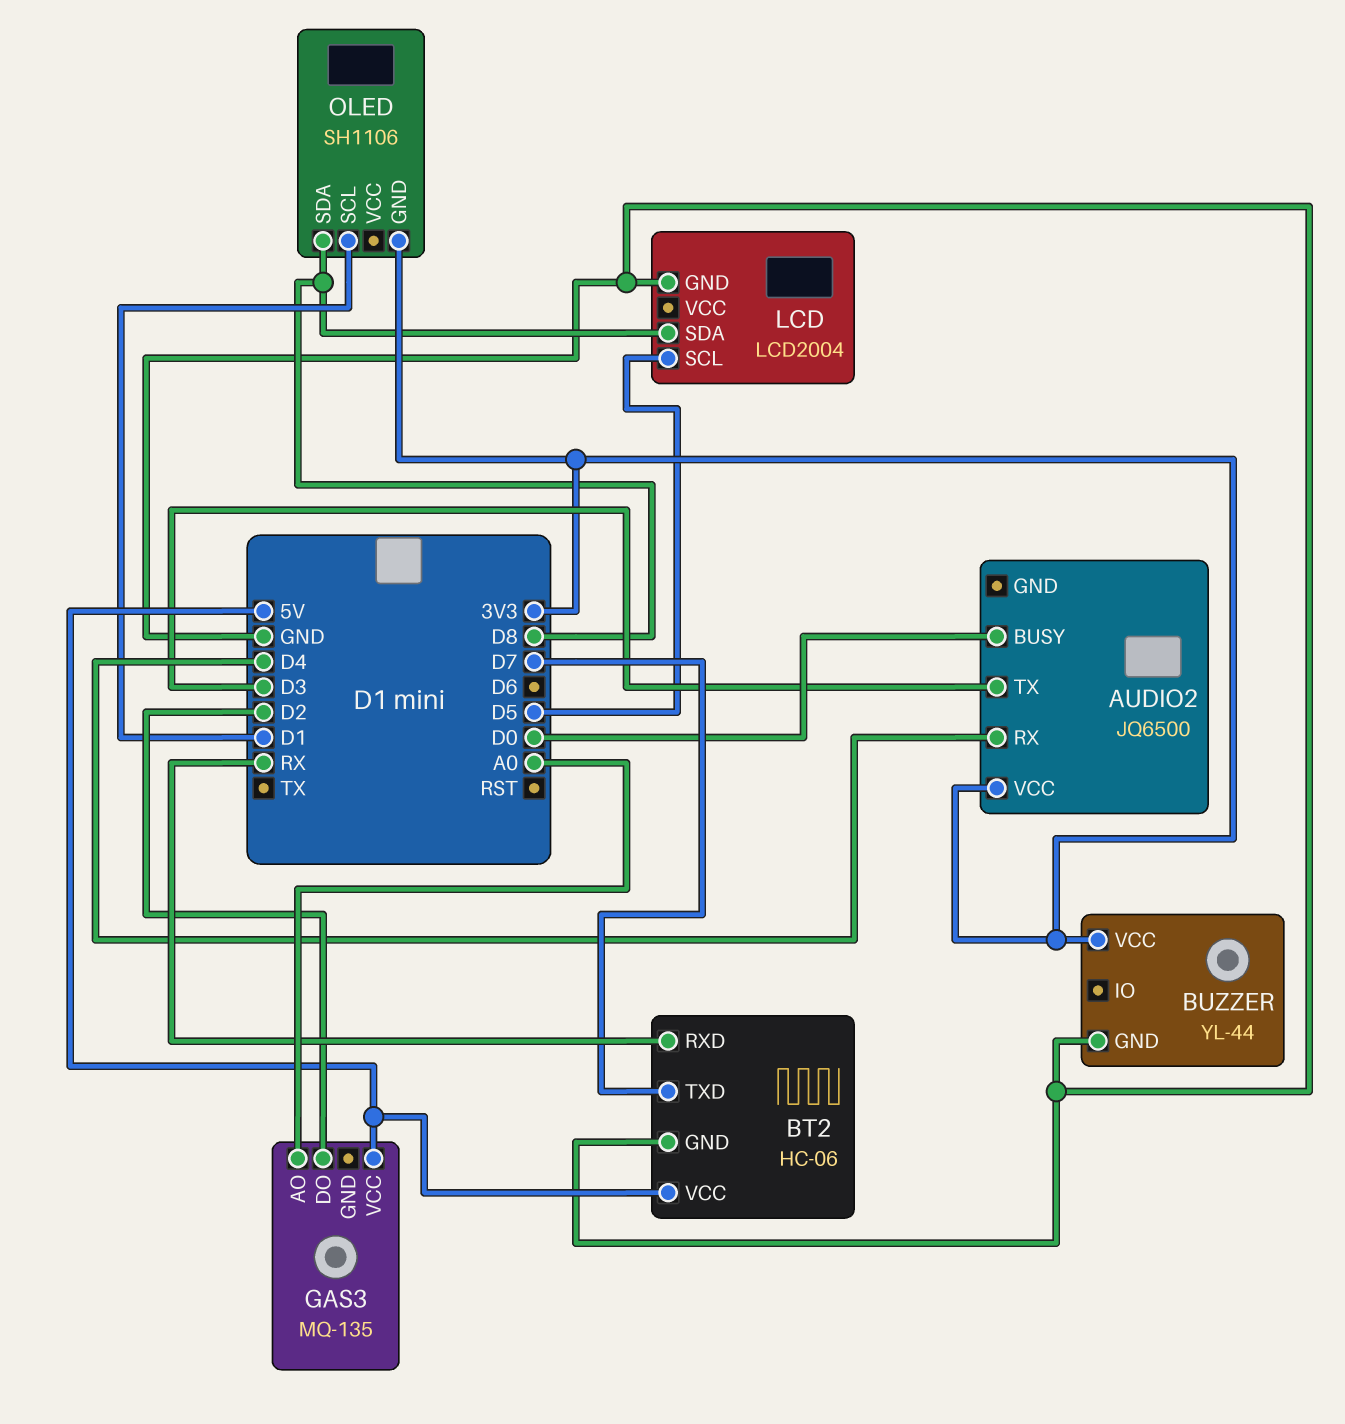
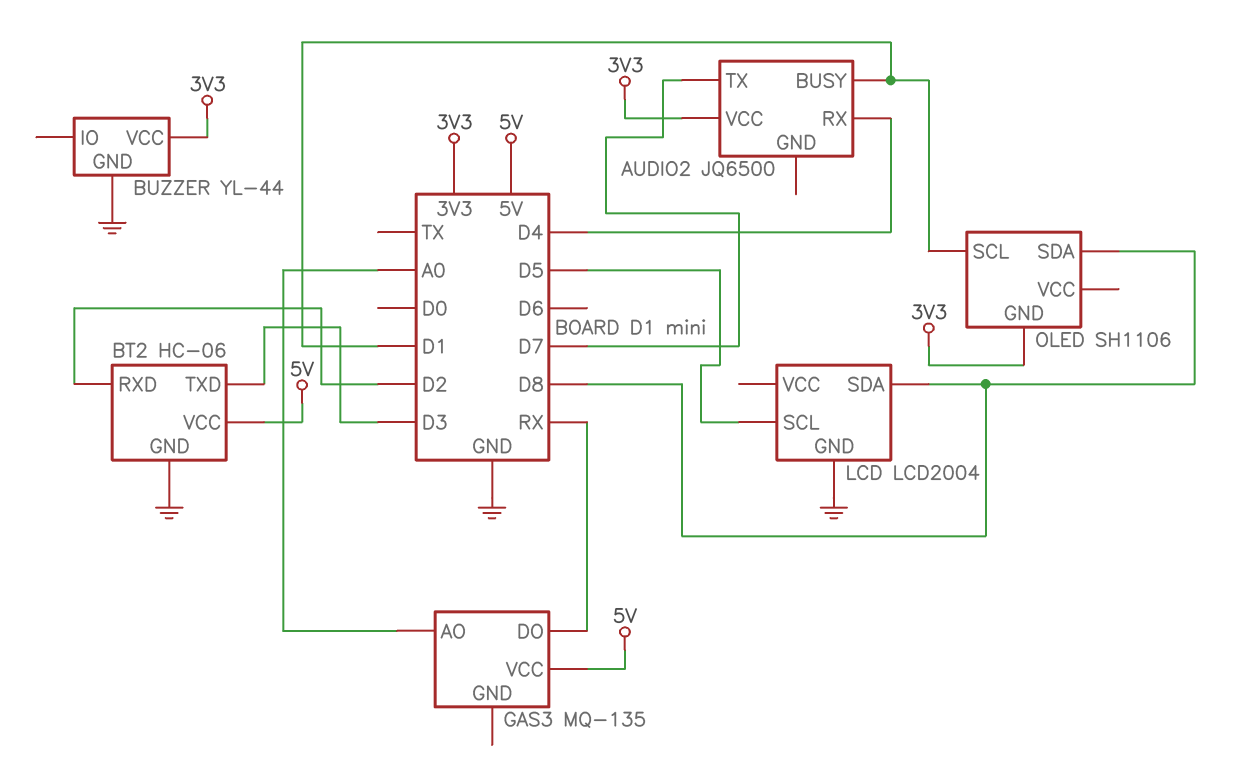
AUDIO2 pin BUSY: D0 -> D1
AUDIO2 pin TX: D3 -> D7
BT2 pin RXD: RX -> D2
BT2 pin TXD: D7 -> D3
GAS3 pin DO: D2 -> RX

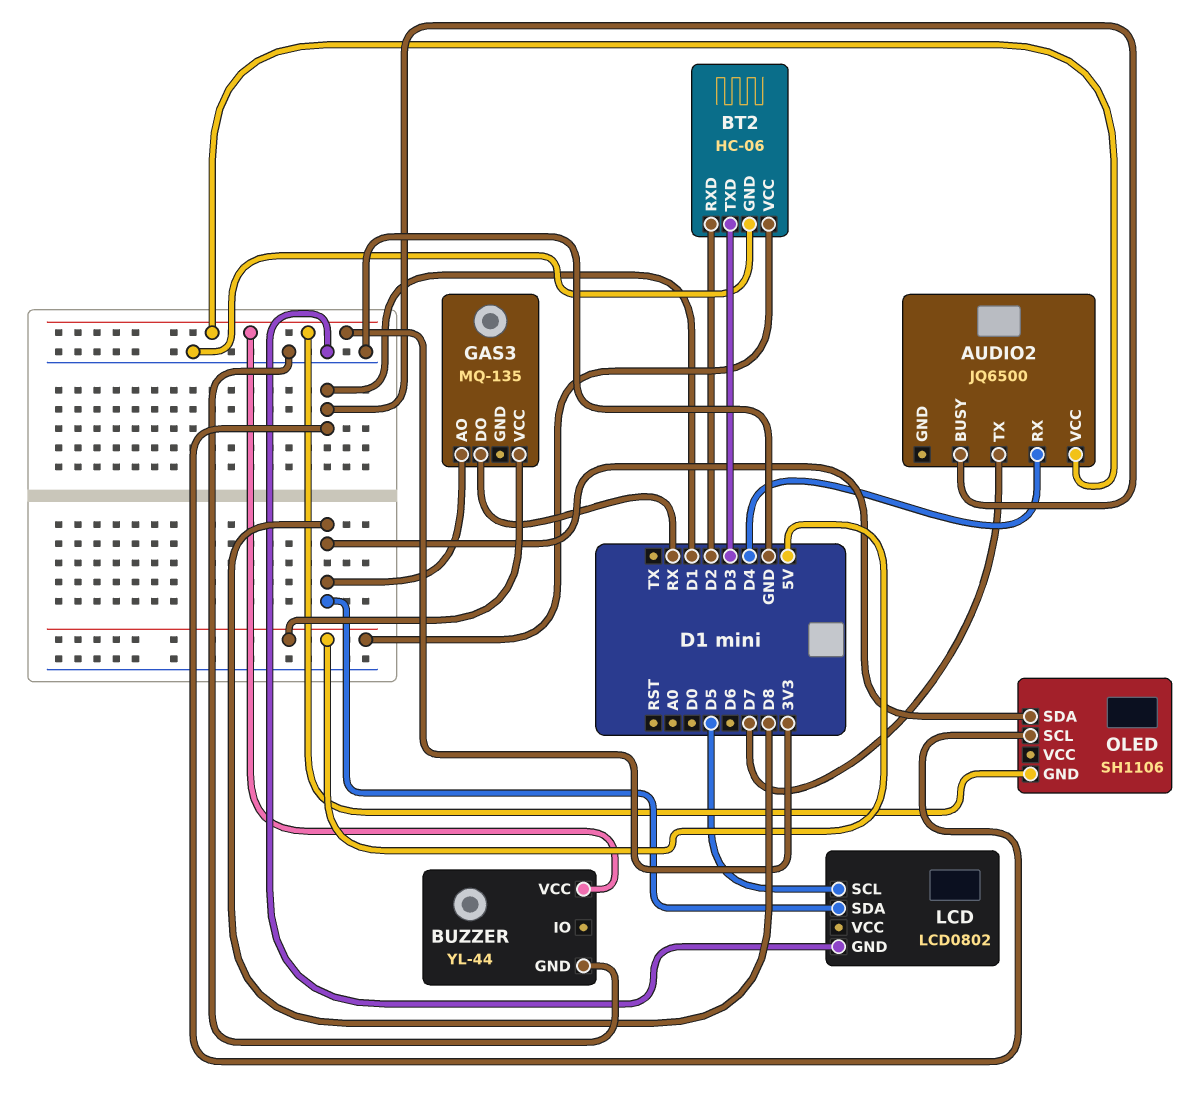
GAS3 pin AO: A0 -> D8
LCD: LCD2004 -> LCD0802

